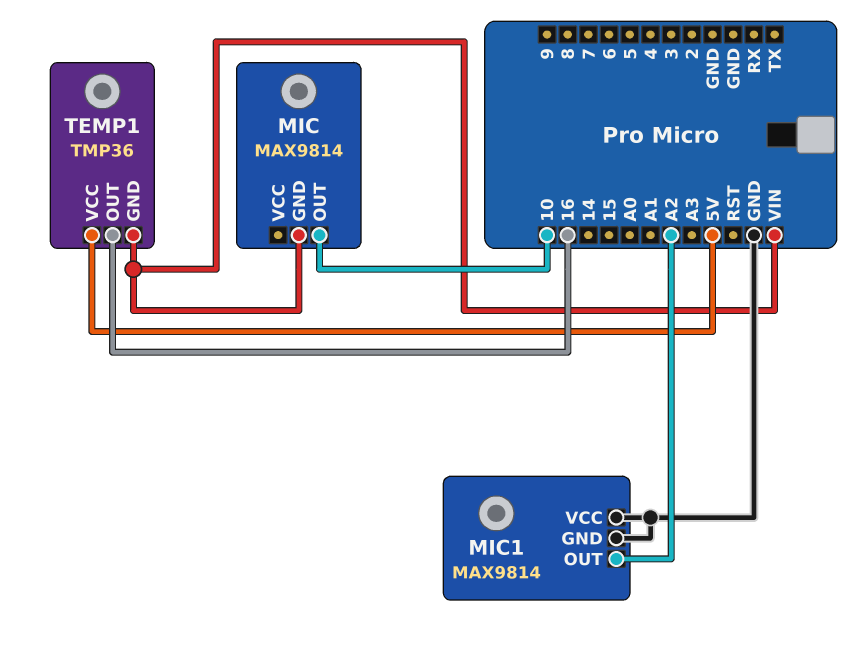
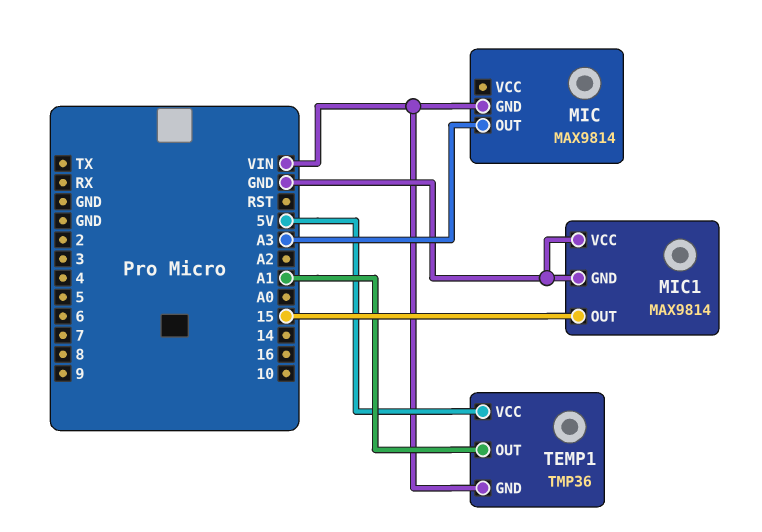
MIC pin OUT: 10 -> A3
MIC1 pin OUT: A2 -> 15
TEMP1 pin OUT: 16 -> A1

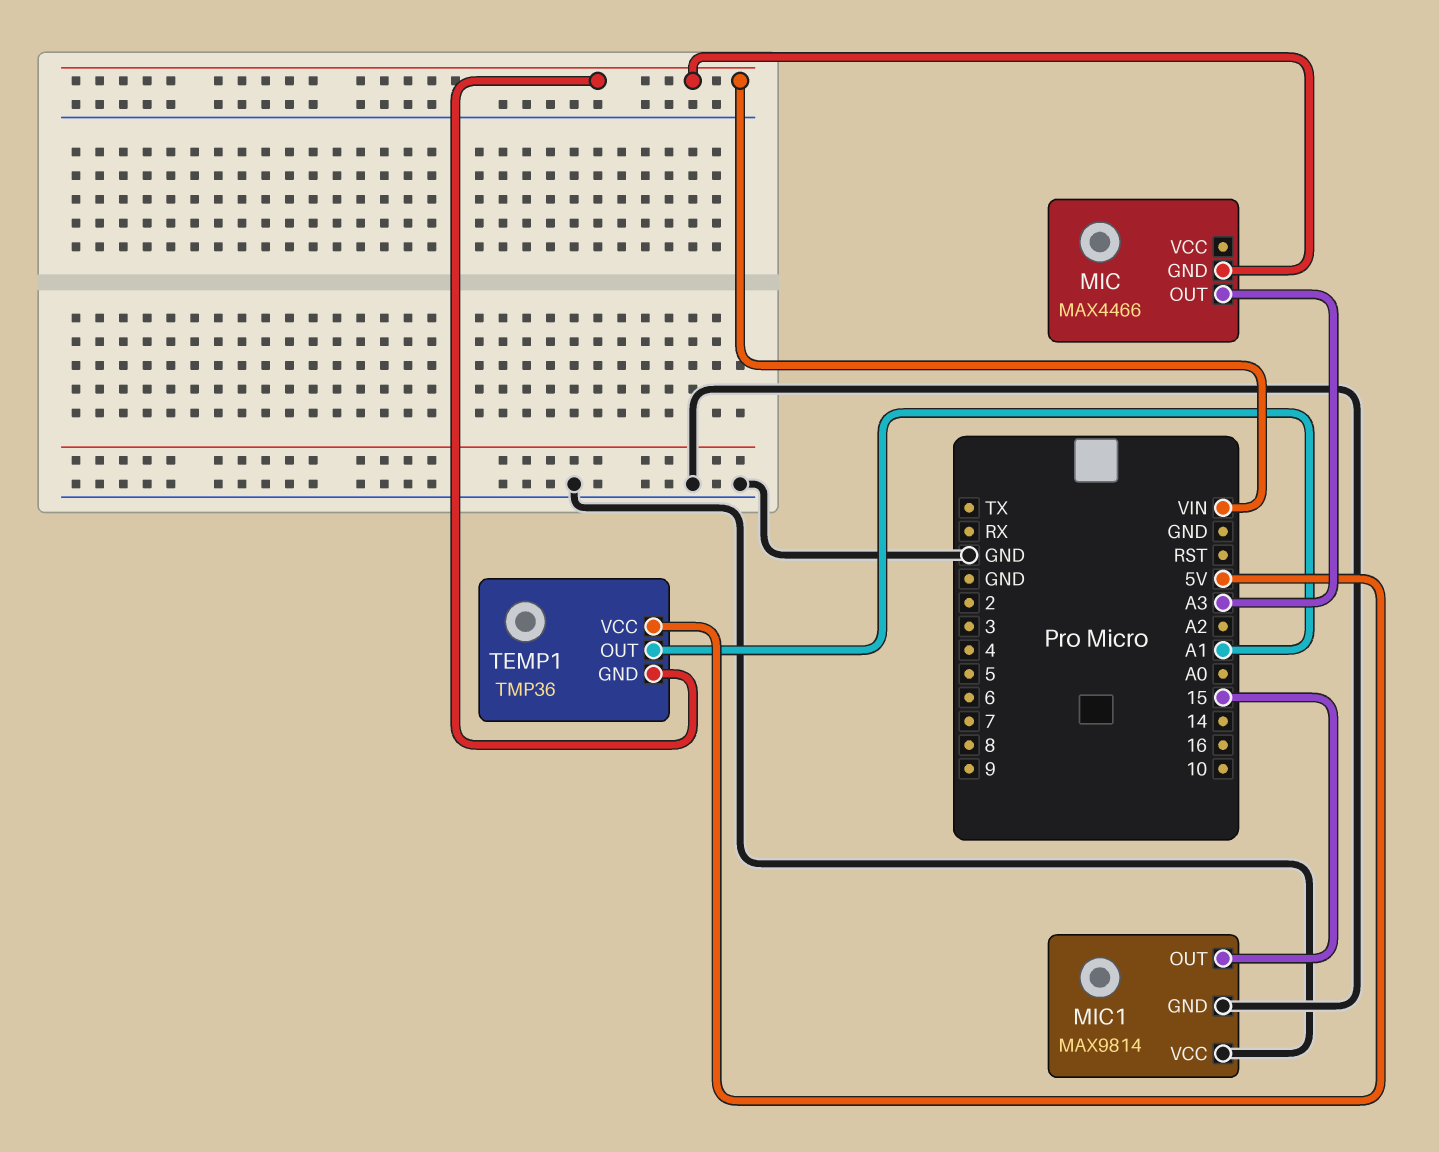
MIC: MAX9814 -> MAX4466

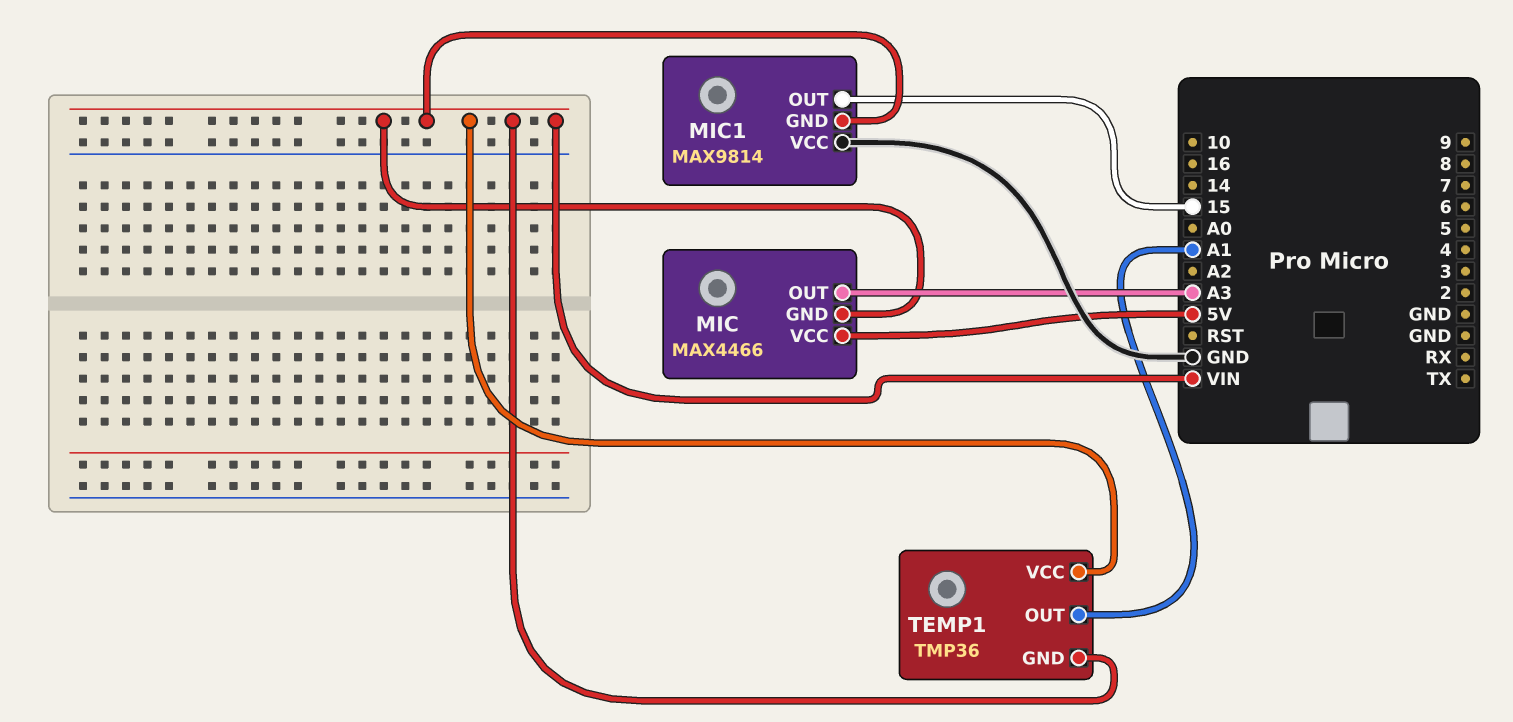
MIC pin VCC: none -> 5V
MIC1 pin GND: GND -> VIN
TEMP1 pin VCC: 5V -> VIN

